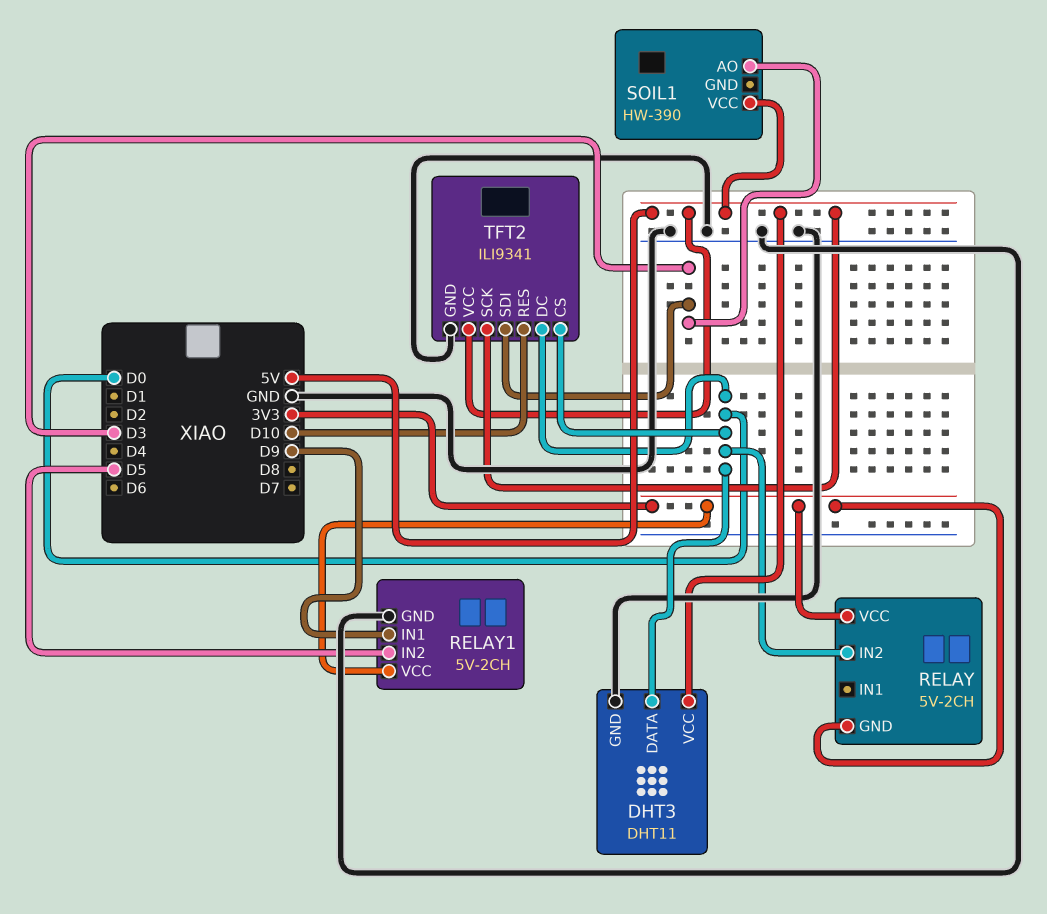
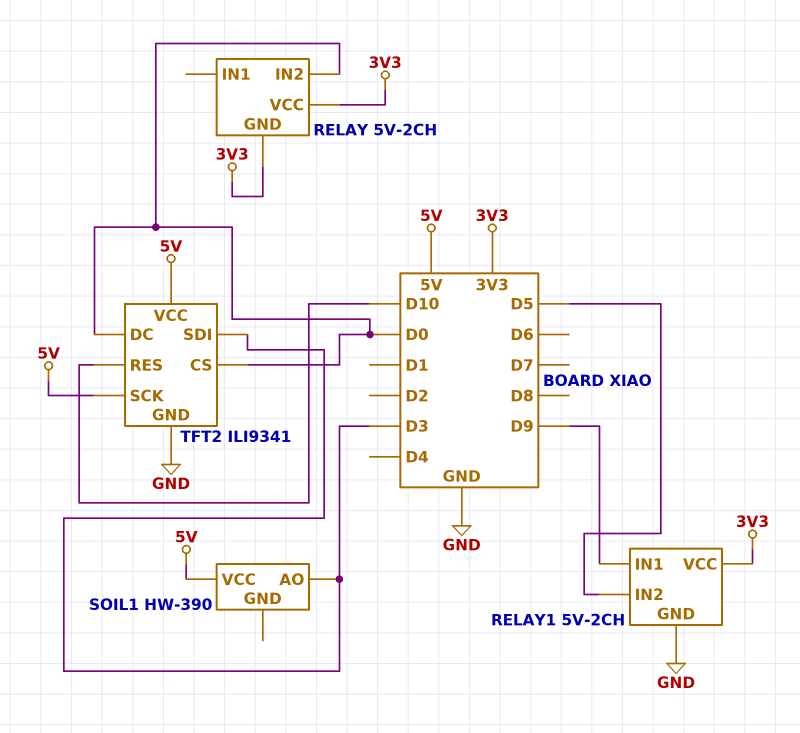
DHT3: DHT11 -> none
DHT3 pin DATA: D0 -> none
DHT3 pin GND: GND -> none
DHT3 pin VCC: 5V -> none

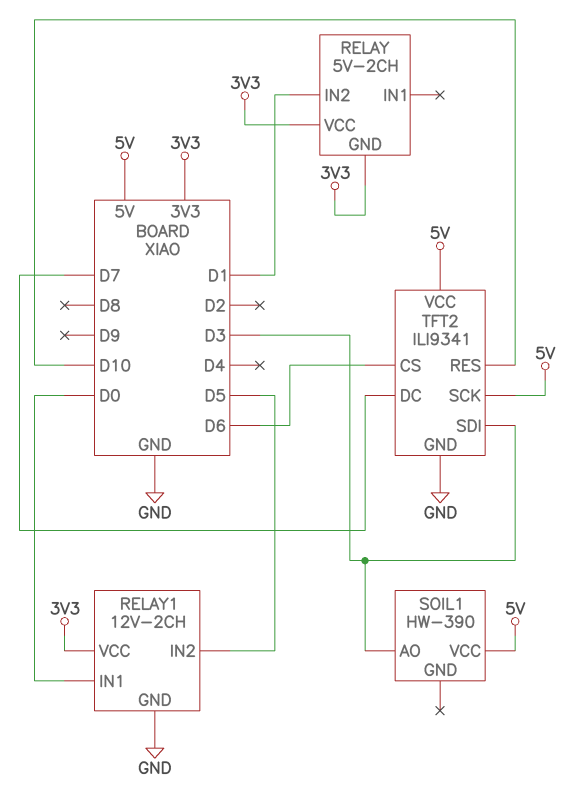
RELAY pin IN2: D0 -> D1
RELAY1: 5V-2CH -> 12V-2CH
RELAY1 pin IN1: D9 -> D0
TFT2 pin CS: D0 -> D6
TFT2 pin DC: D0 -> D7

